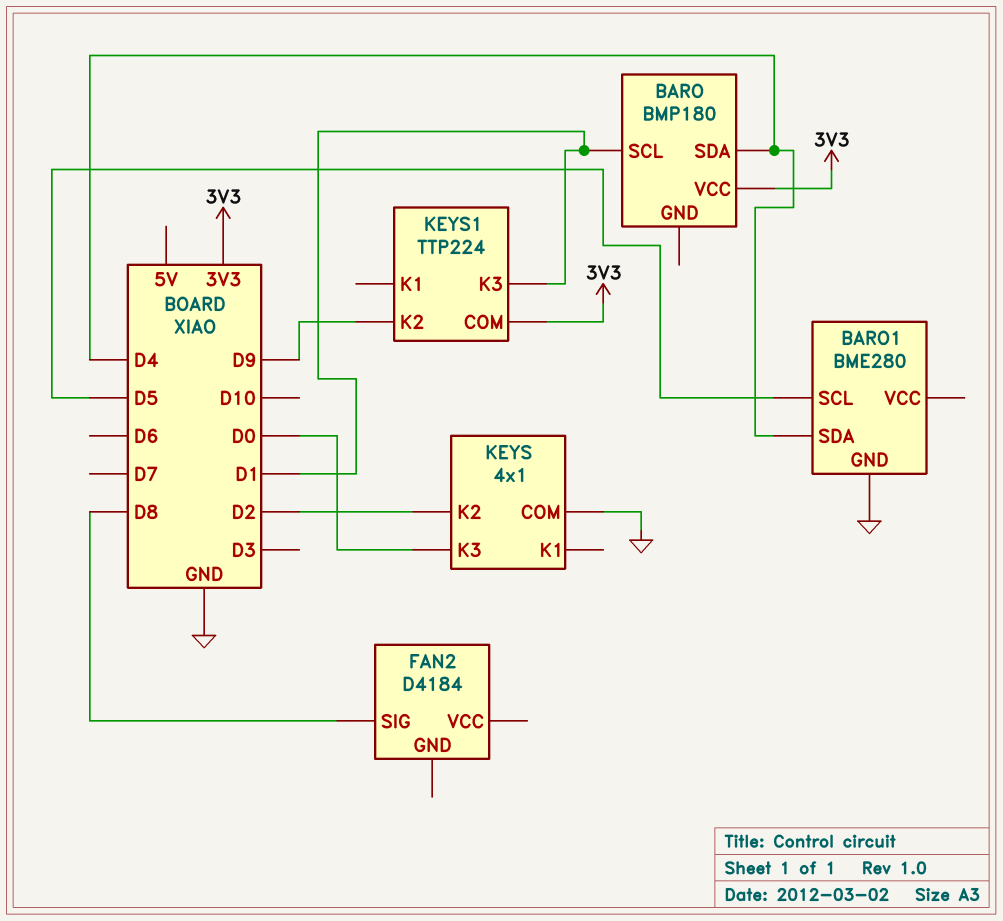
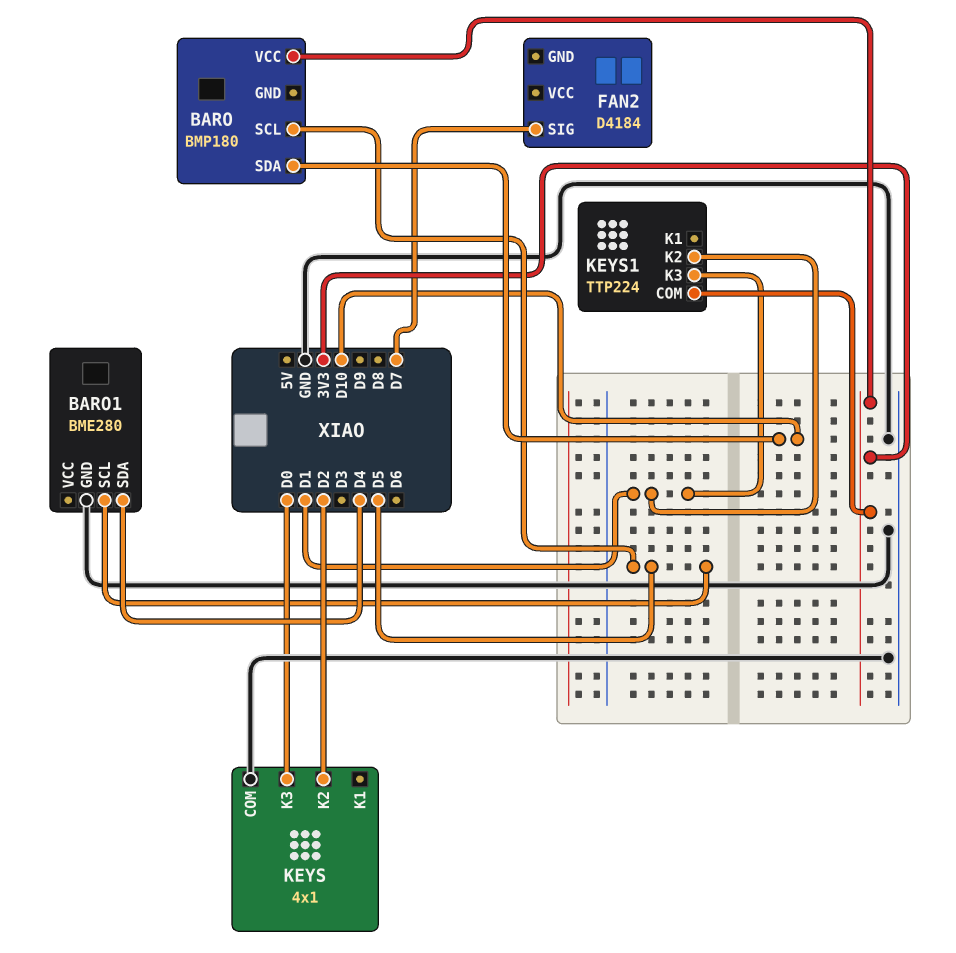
BARO pin SCL: D1 -> D5
BARO pin SDA: D4 -> D10
FAN2 pin SIG: D8 -> D7
KEYS1 pin K2: D9 -> D1

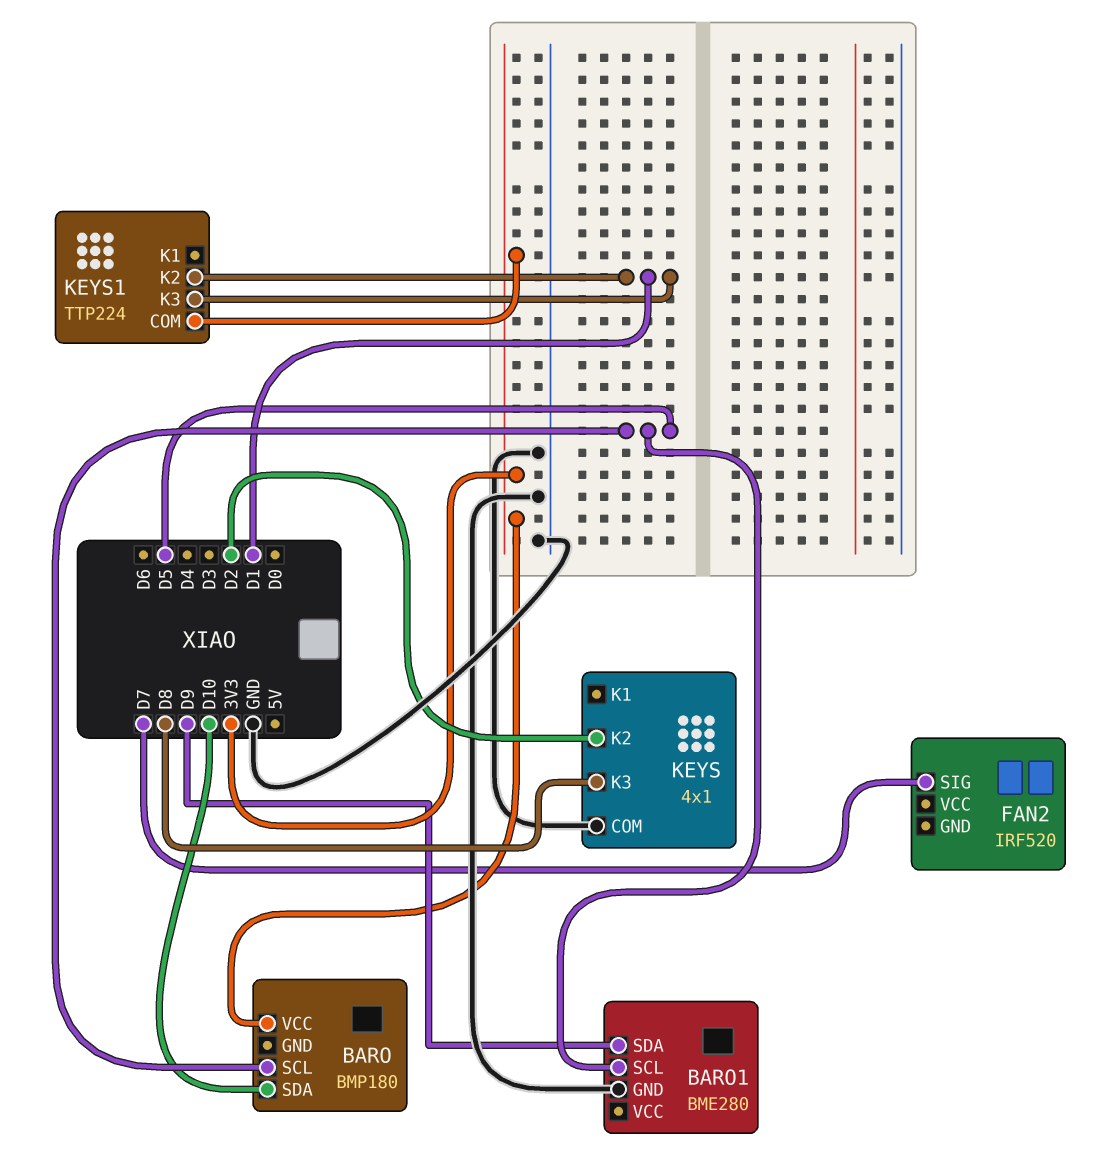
BARO1 pin SDA: D4 -> D9
FAN2: D4184 -> IRF520
KEYS pin K3: D0 -> D8

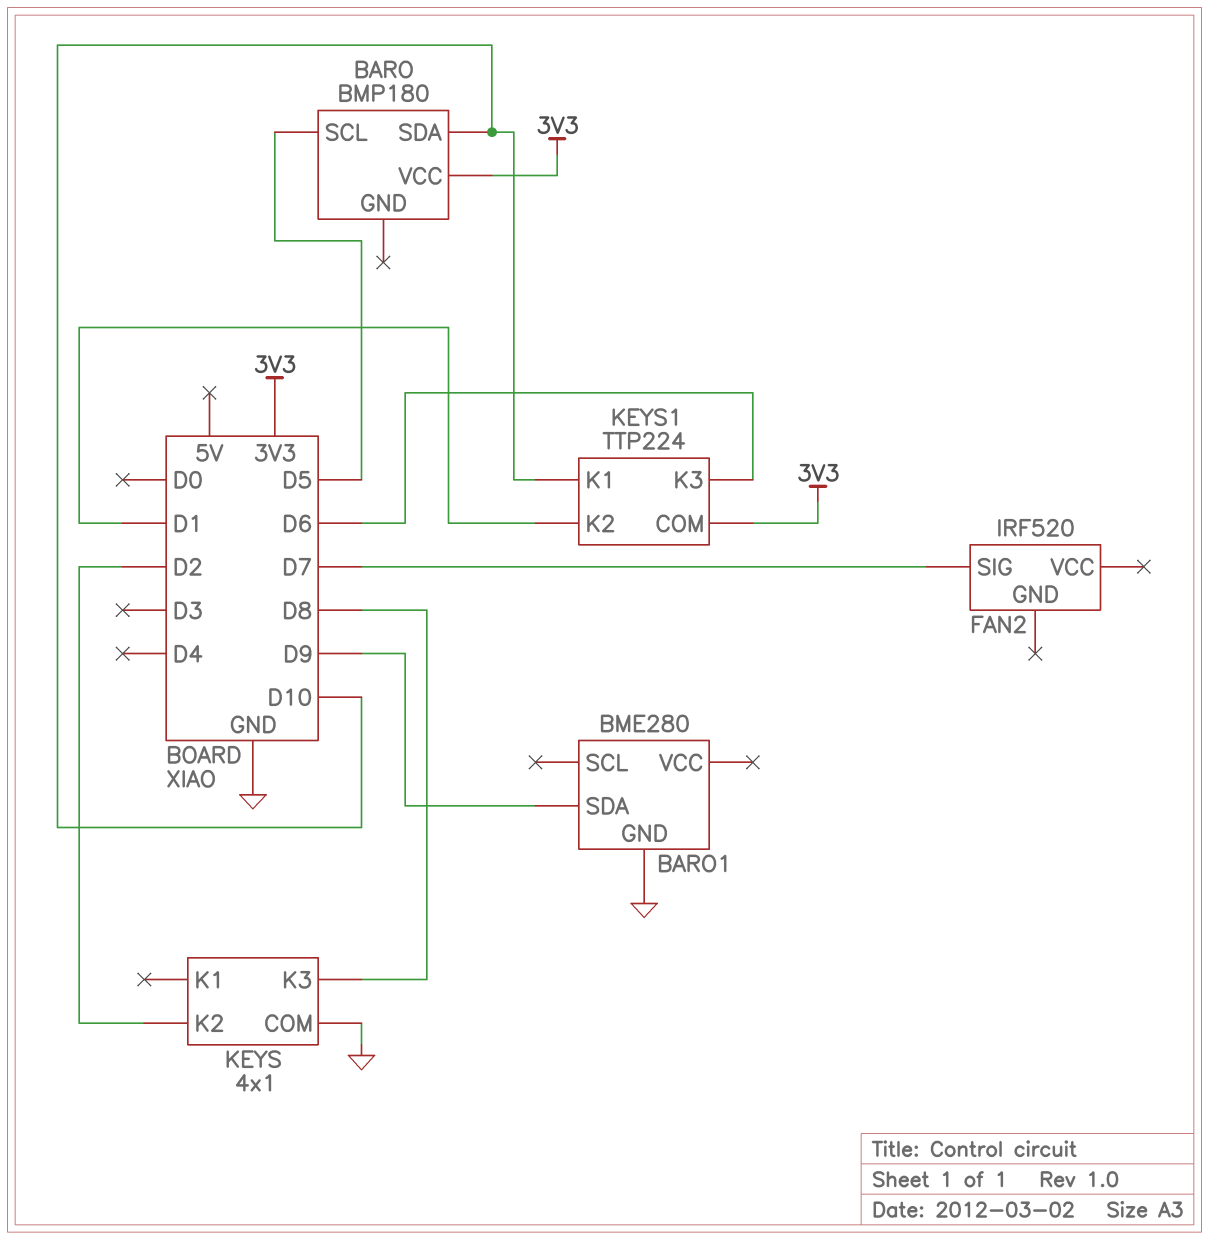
BARO1 pin SCL: D5 -> none
KEYS1 pin K1: none -> D10
KEYS1 pin K3: D1 -> D6

